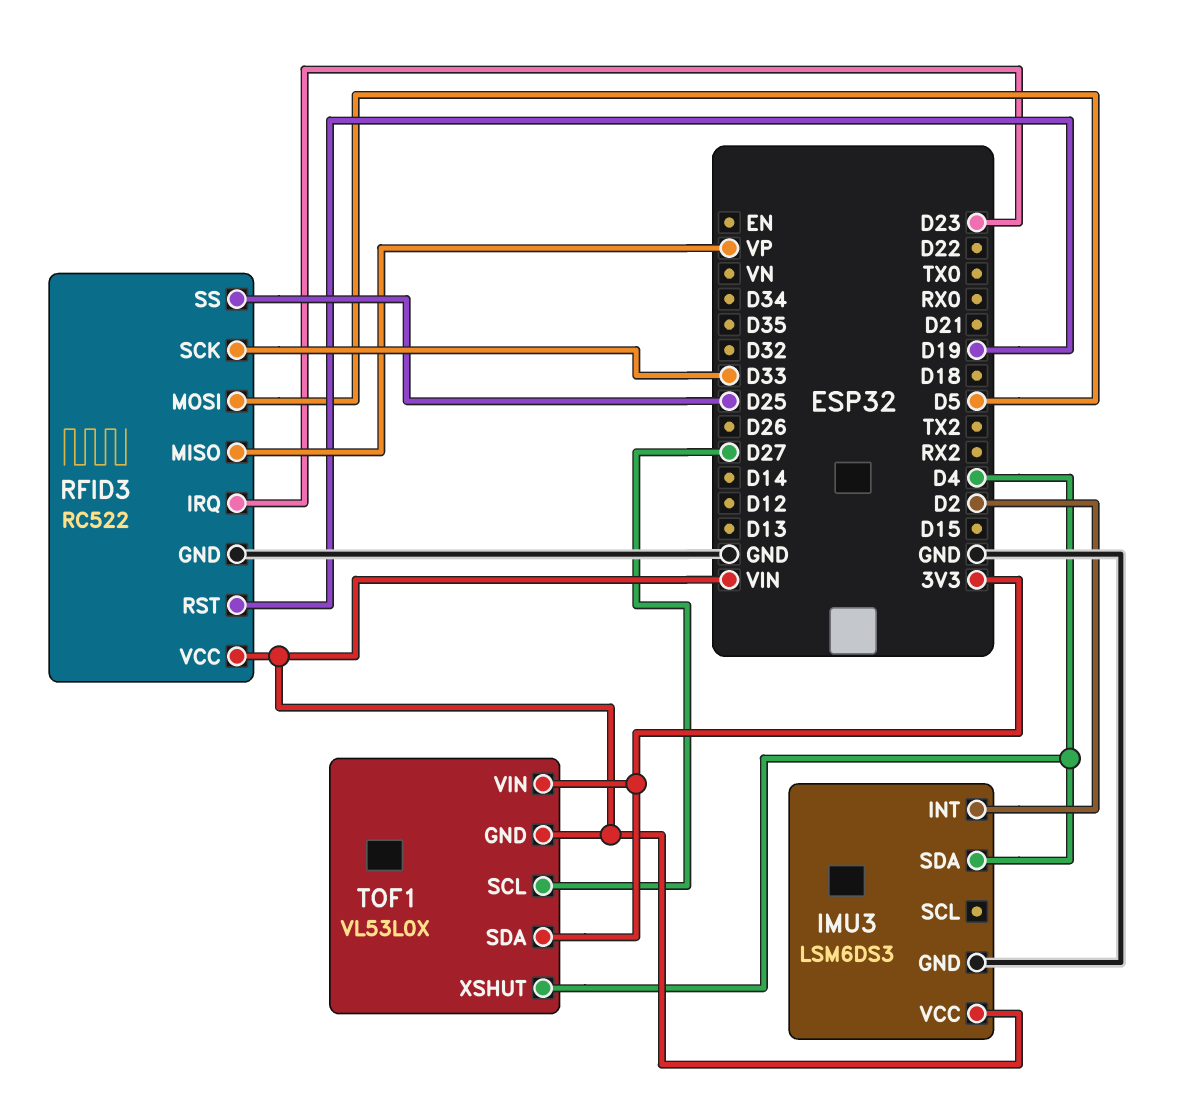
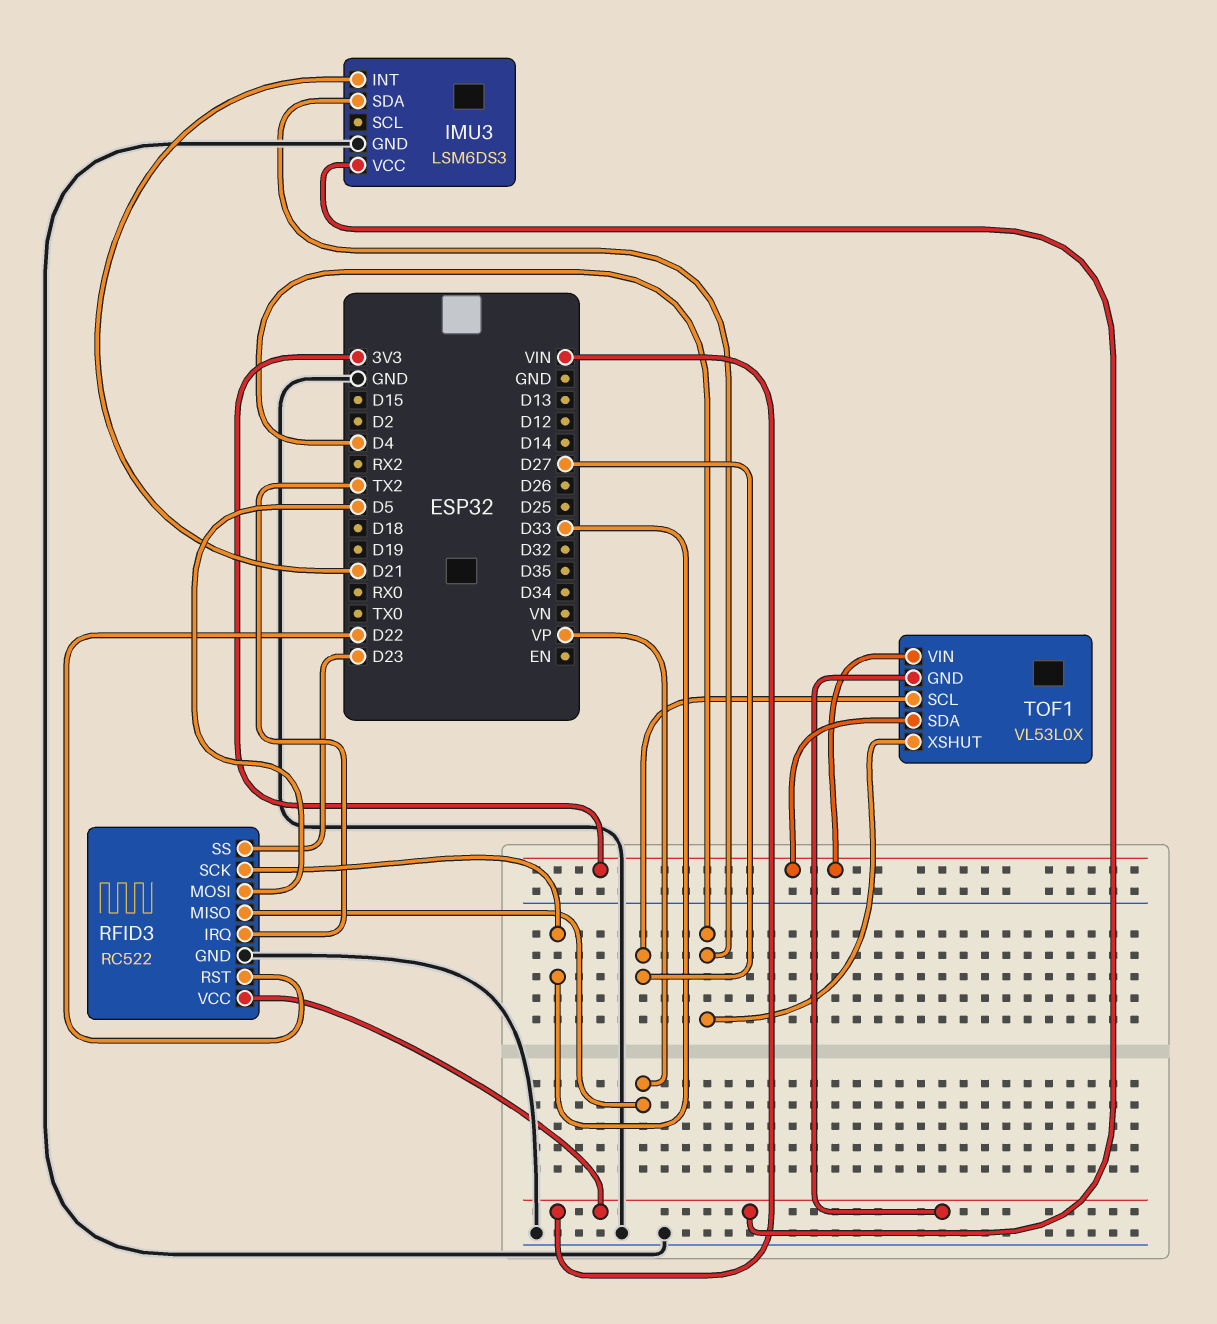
IMU3 pin INT: D2 -> D21
RFID3 pin IRQ: D23 -> TX2
RFID3 pin RST: D19 -> D22
RFID3 pin SS: D25 -> D23

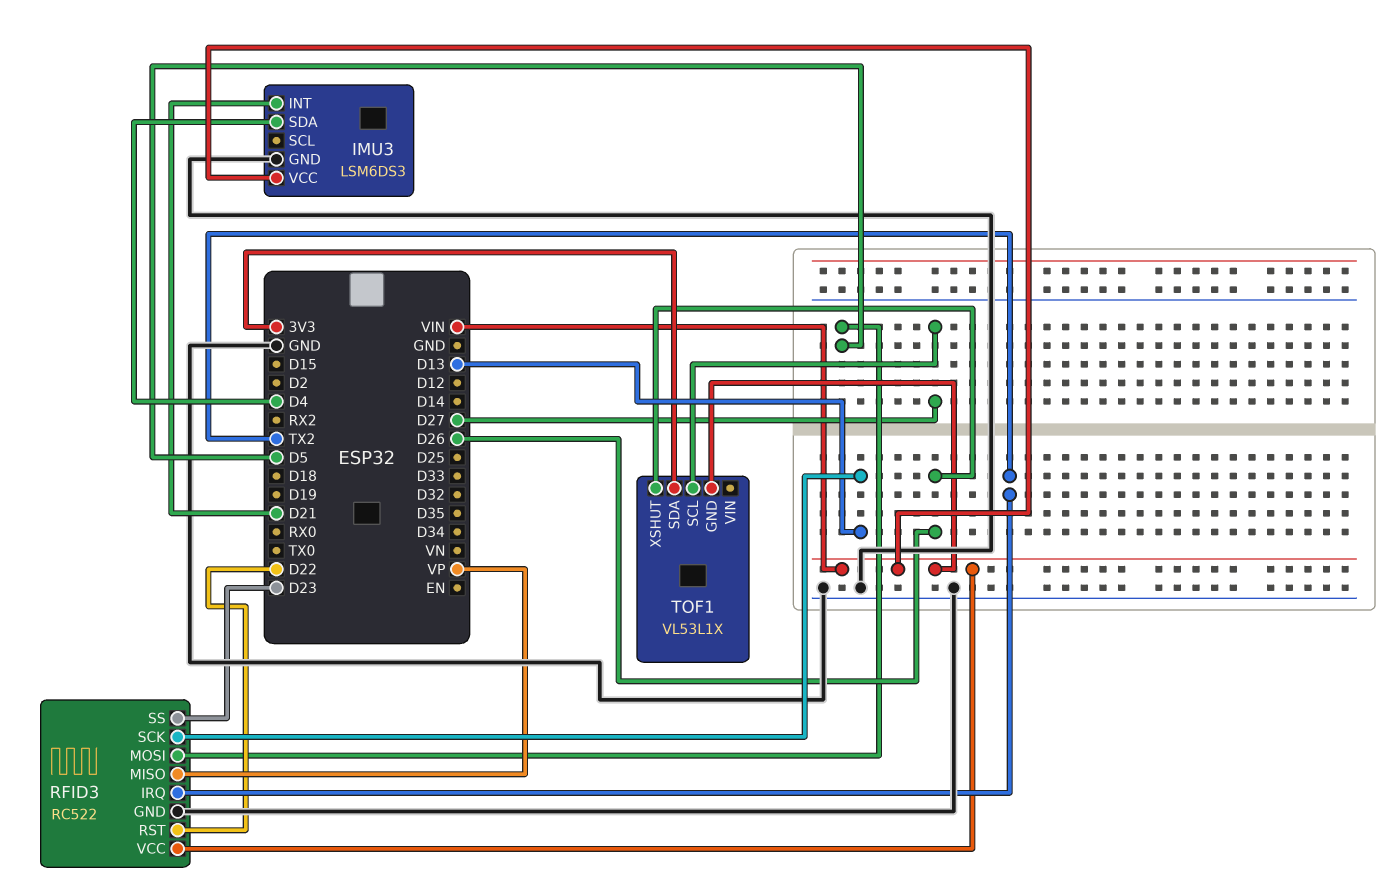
RFID3 pin SCK: D33 -> D13
TOF1: VL53L0X -> VL53L1X
TOF1 pin VIN: 3V3 -> none
TOF1 pin XSHUT: D4 -> D26

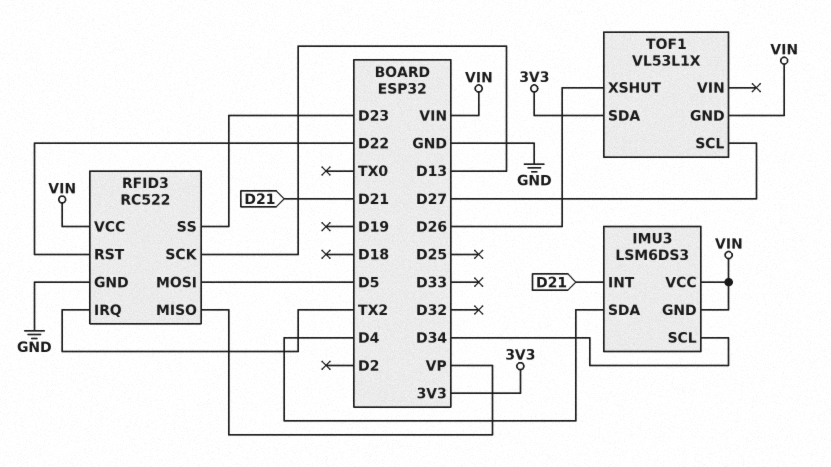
IMU3 pin GND: GND -> VIN
IMU3 pin SCL: none -> D34

